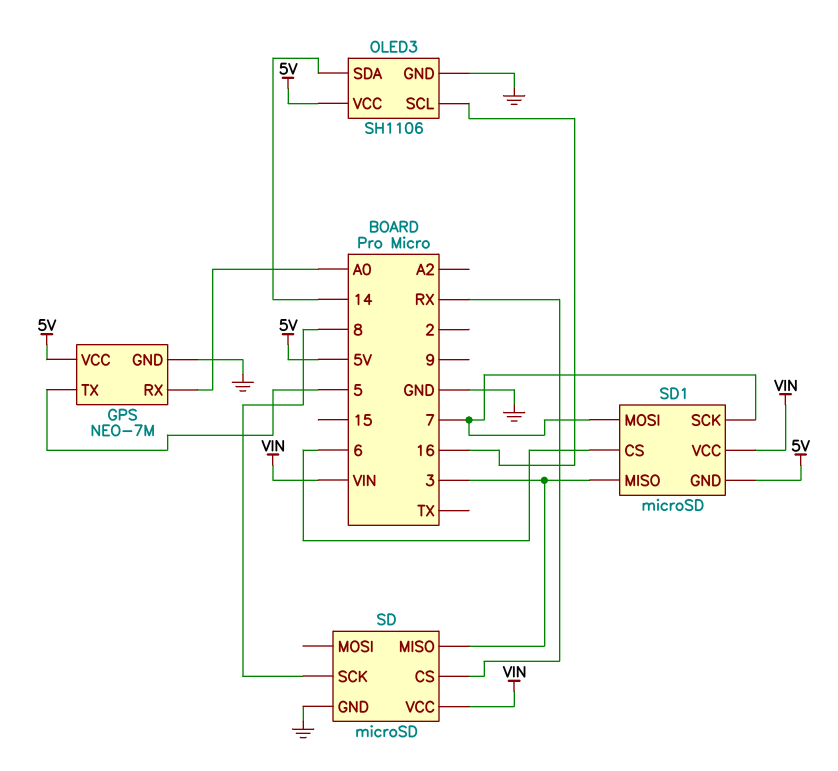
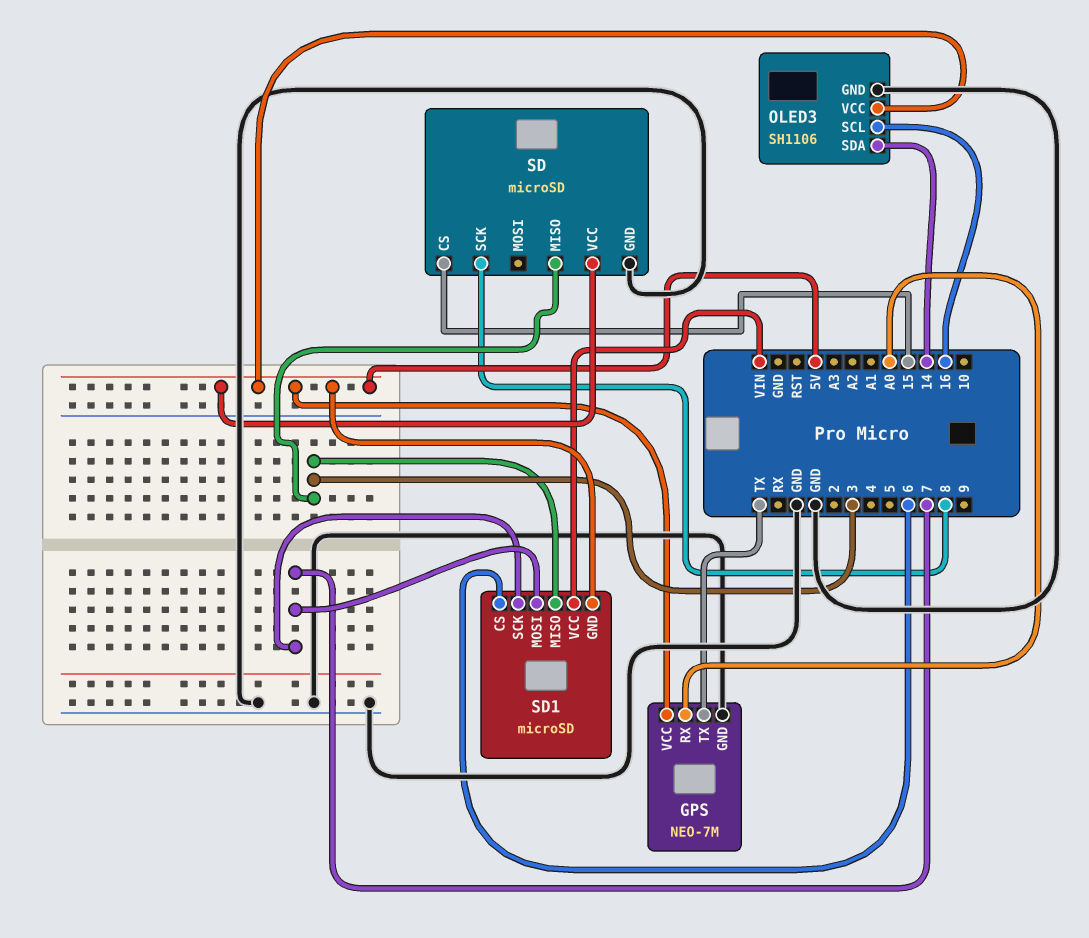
GPS pin TX: 5 -> TX
SD pin CS: RX -> 15
SD pin VCC: VIN -> 5V

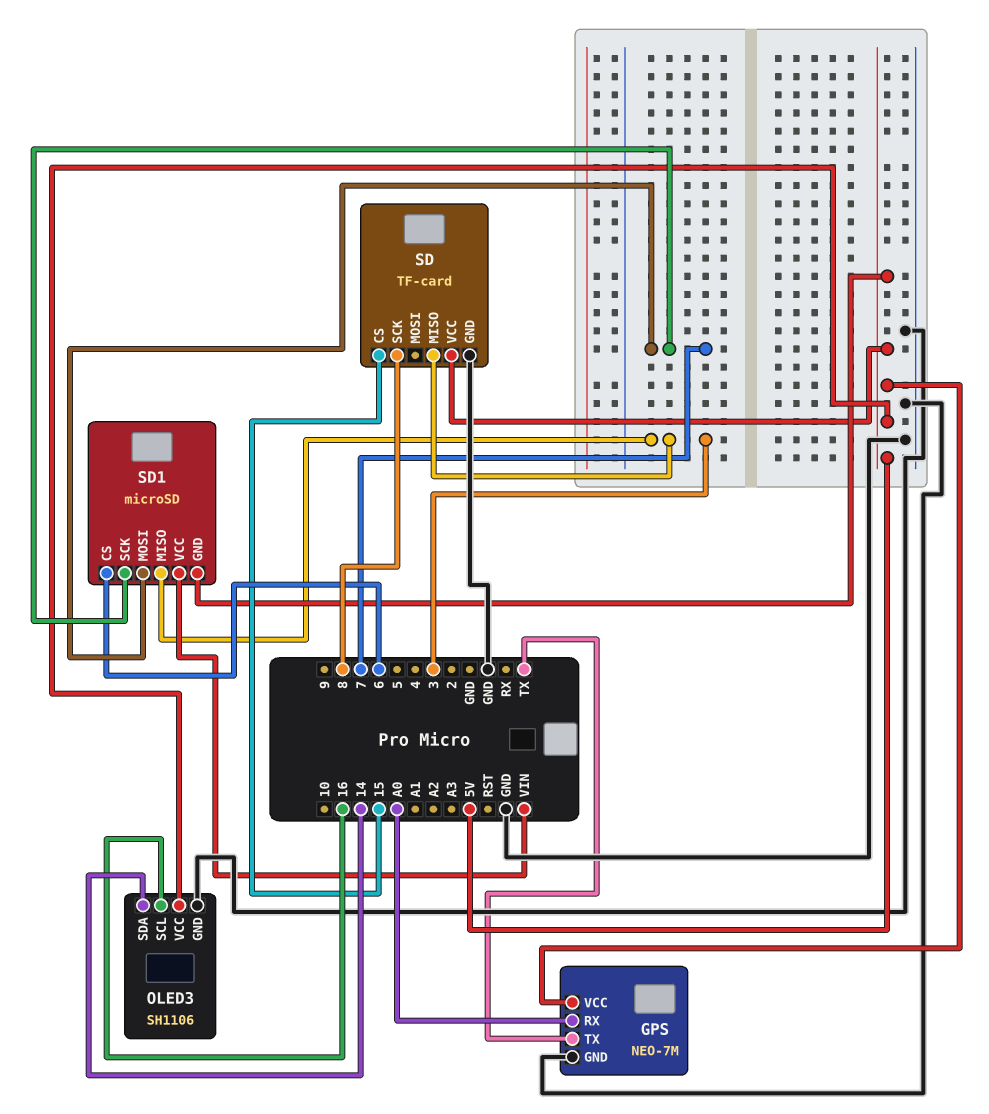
SD: microSD -> TF-card

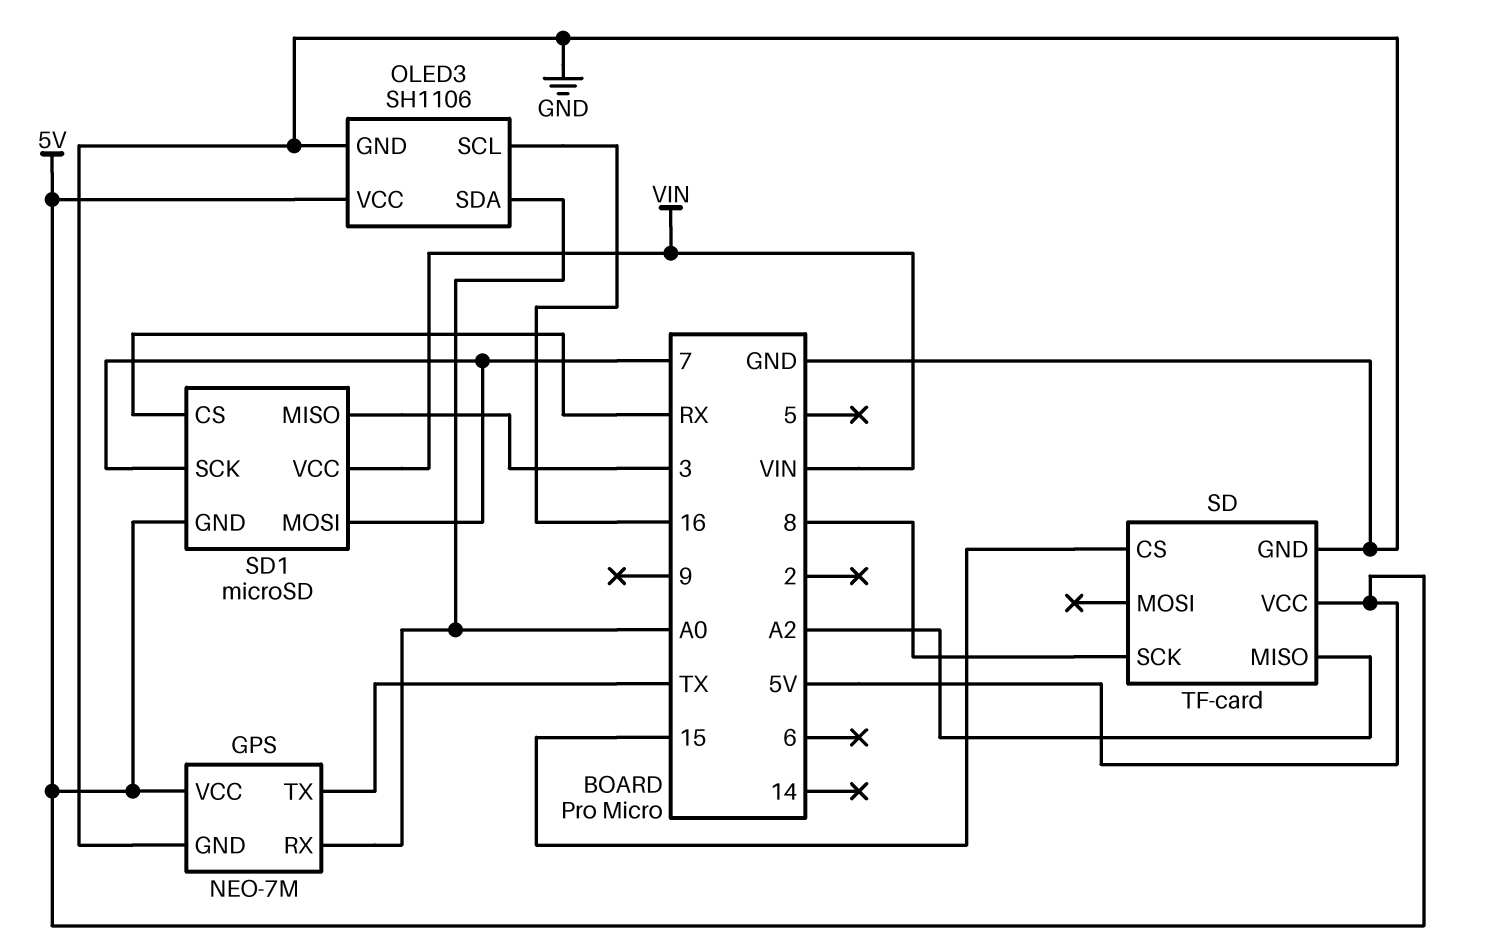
OLED3 pin SDA: 14 -> A0
SD pin MISO: 3 -> A2
SD1 pin CS: 6 -> RX

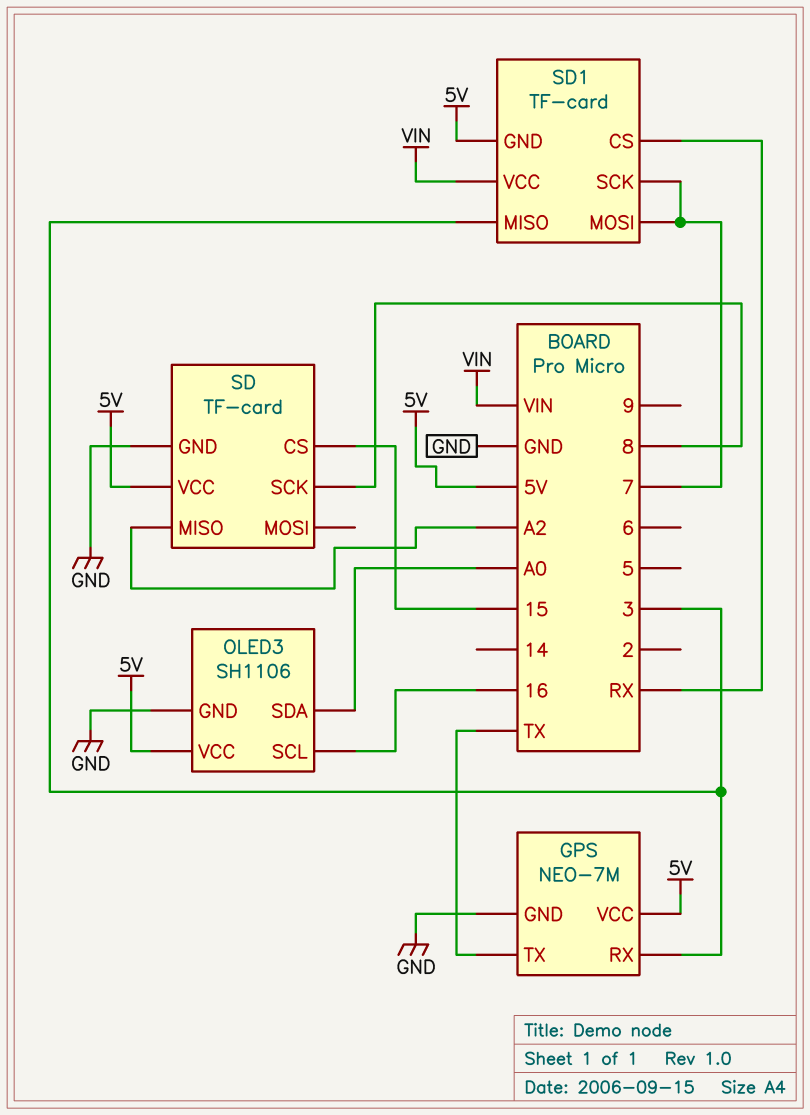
GPS pin RX: A0 -> 3
SD1: microSD -> TF-card

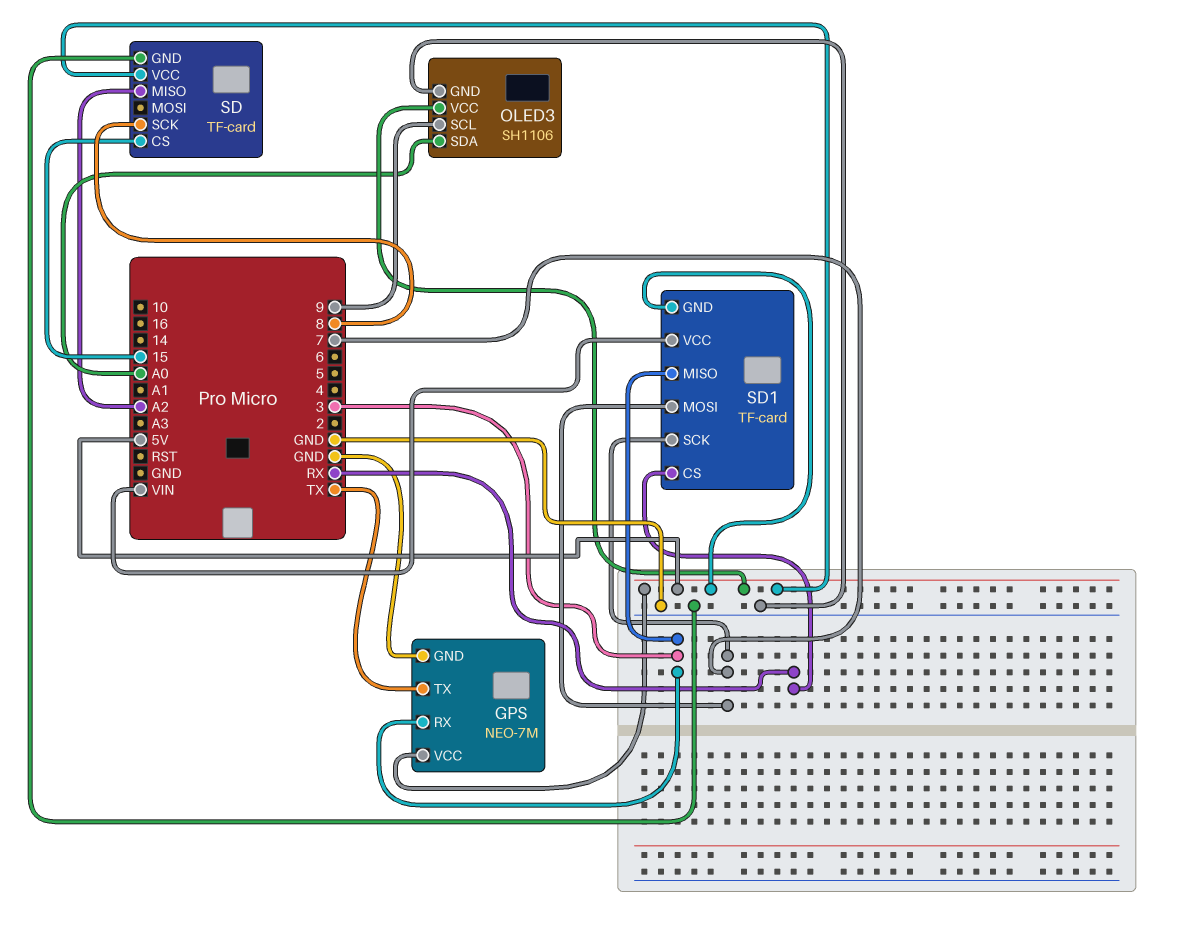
OLED3 pin SCL: 16 -> 9

